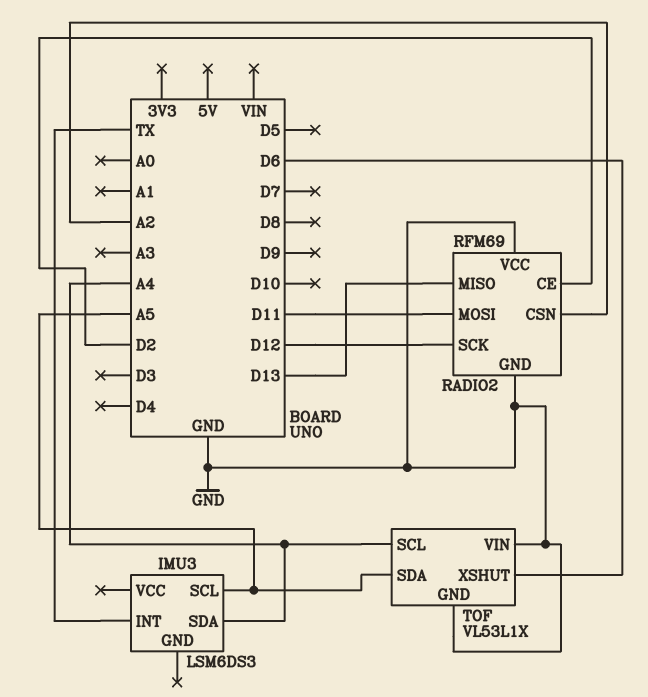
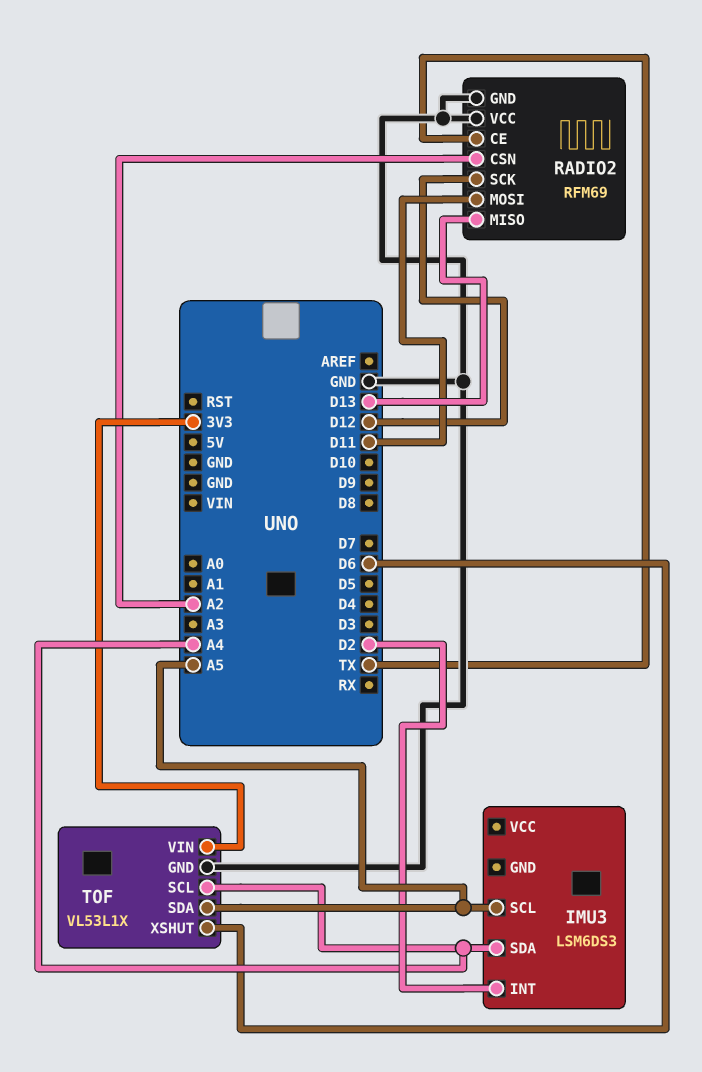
IMU3 pin INT: TX -> D2
RADIO2 pin CE: D2 -> TX
TOF pin VIN: GND -> 3V3

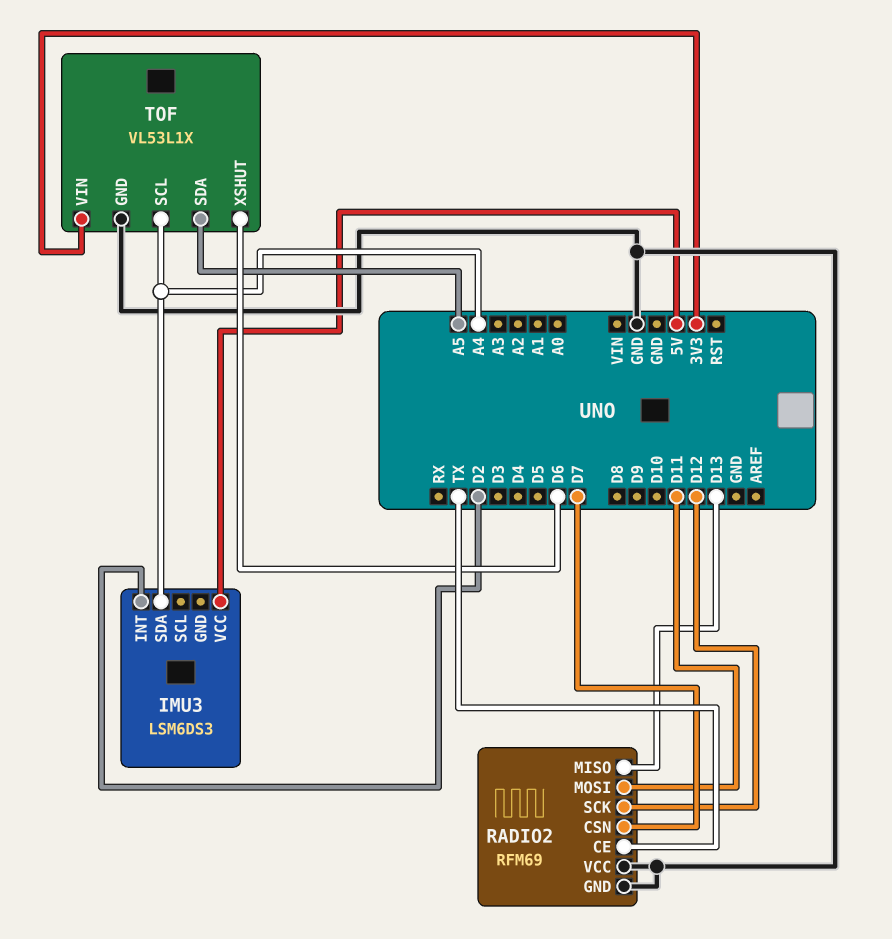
IMU3 pin SCL: A5 -> none
IMU3 pin VCC: none -> 5V
RADIO2 pin CSN: A2 -> D7

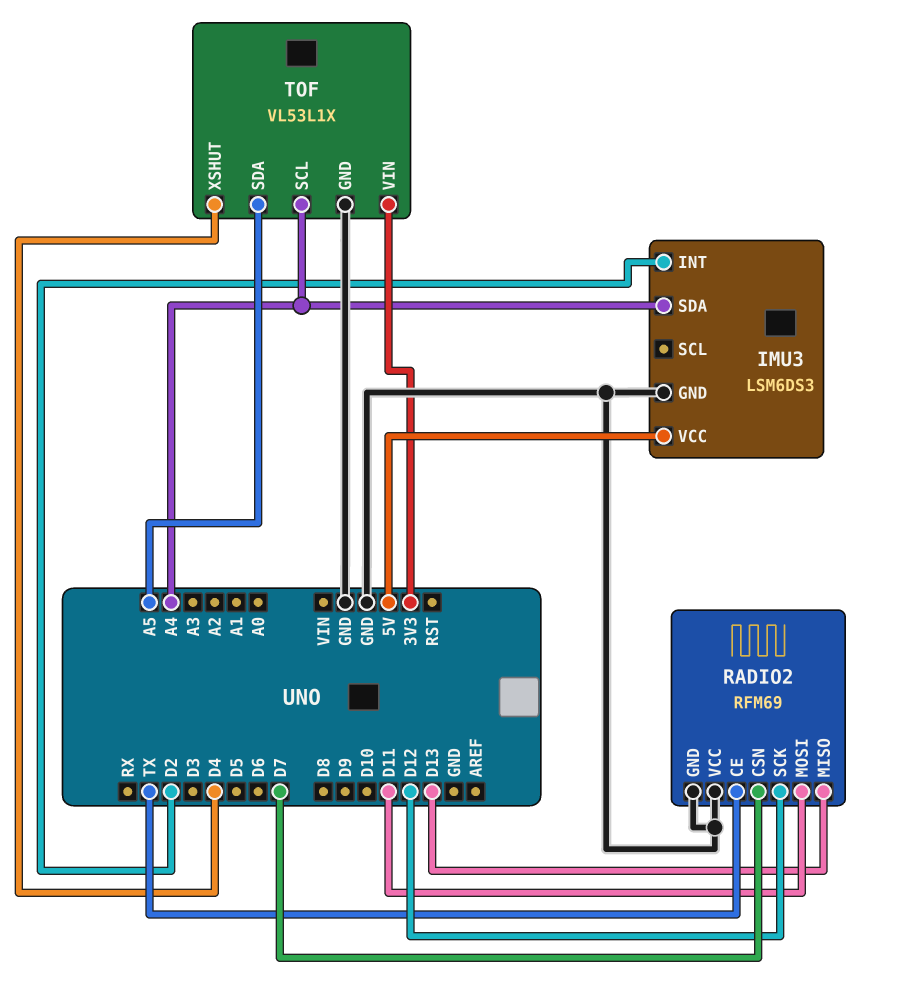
IMU3 pin GND: none -> GND
TOF pin XSHUT: D6 -> D4

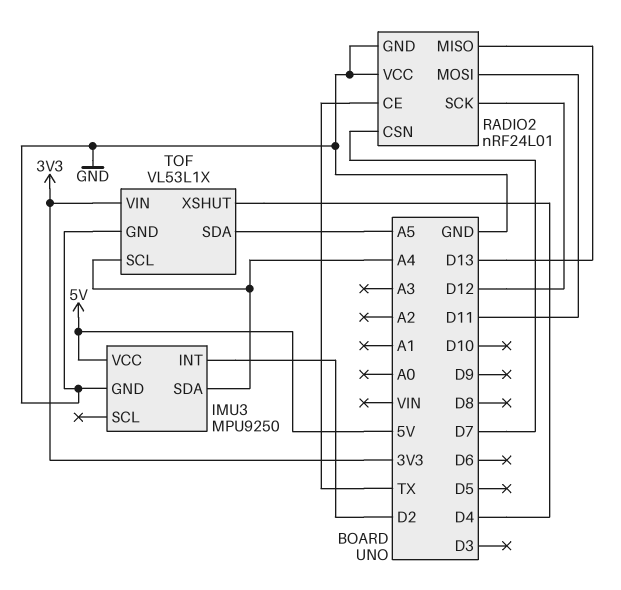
IMU3: LSM6DS3 -> MPU9250
RADIO2: RFM69 -> nRF24L01

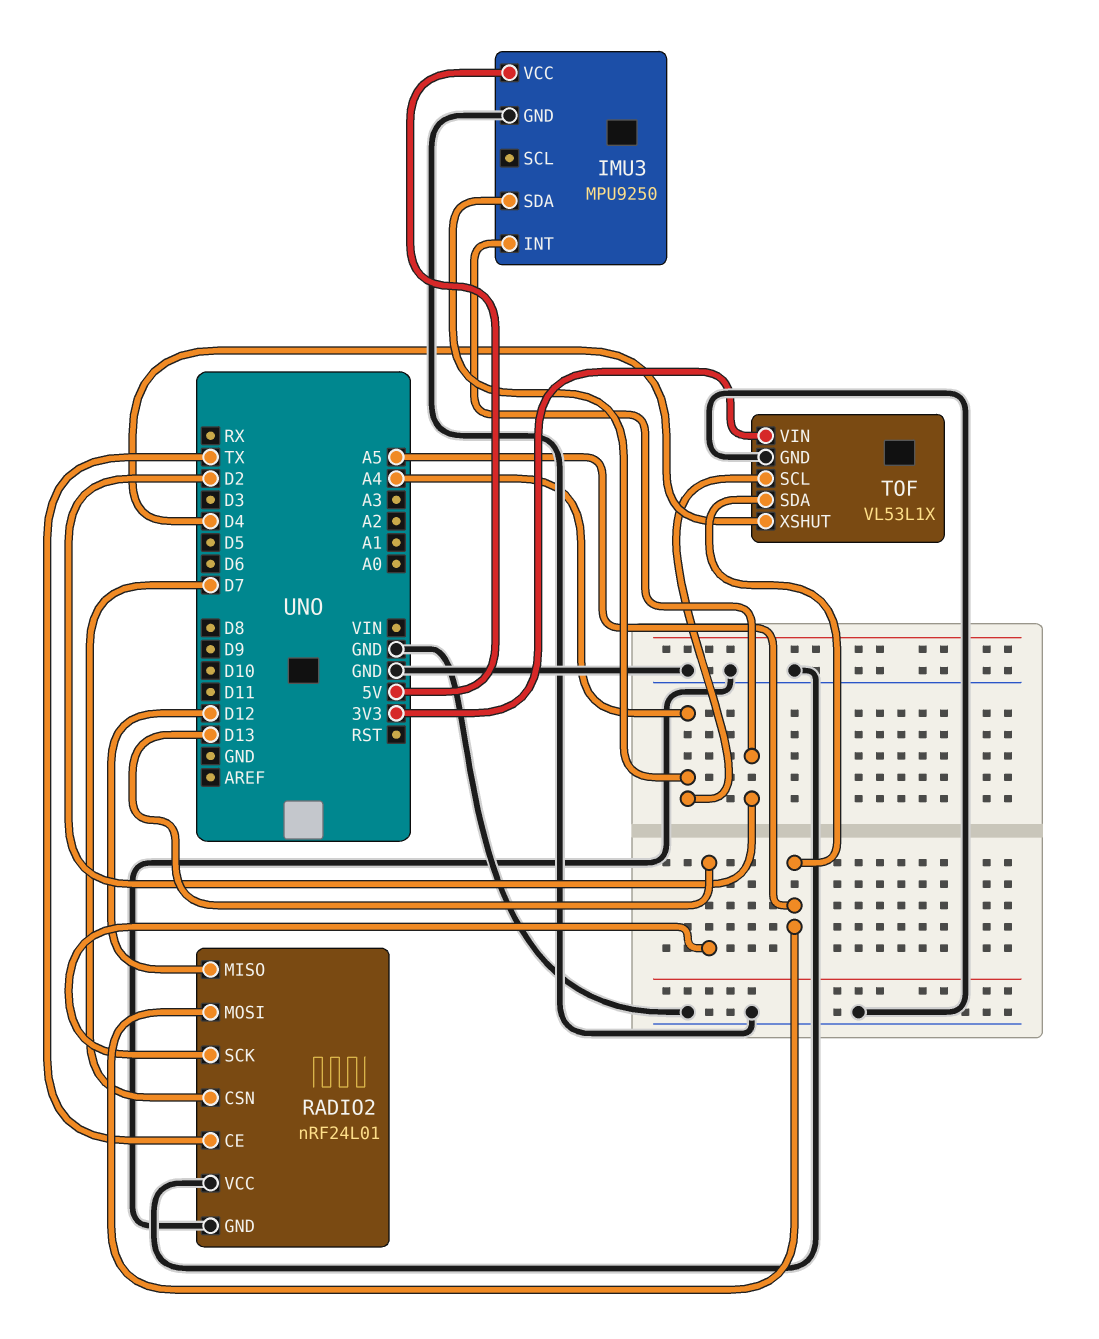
RADIO2 pin MISO: D13 -> D12
RADIO2 pin MOSI: D11 -> A5
RADIO2 pin SCK: D12 -> D13

